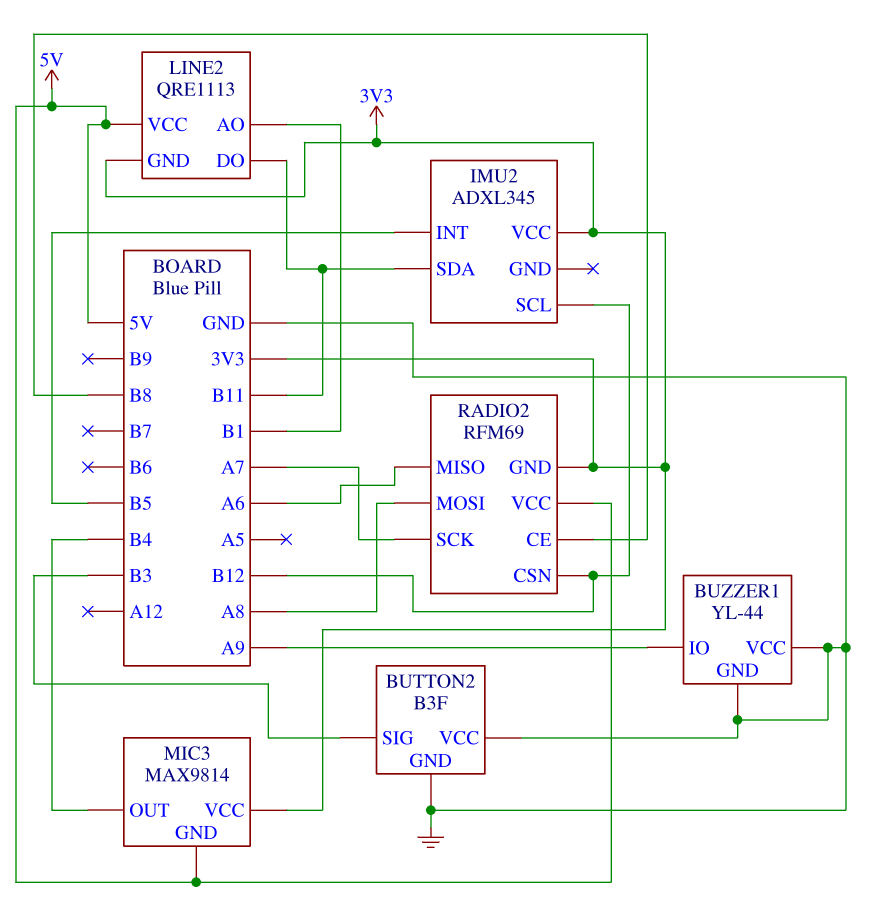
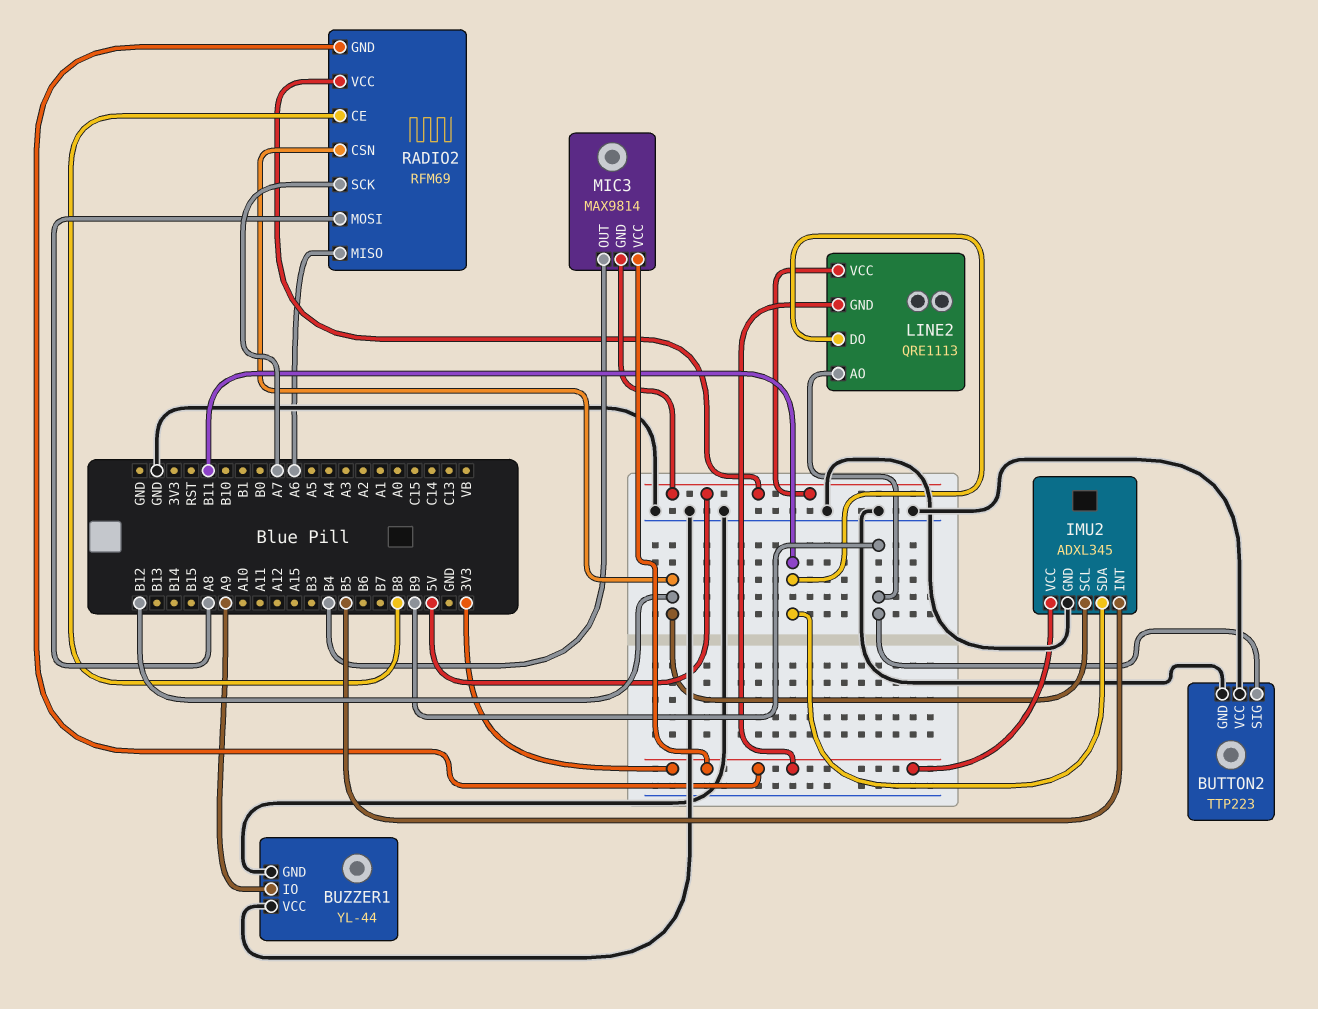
BUTTON2: B3F -> TTP223
BUTTON2 pin SIG: B3 -> B9
IMU2 pin GND: none -> GND
LINE2 pin AO: B1 -> B9

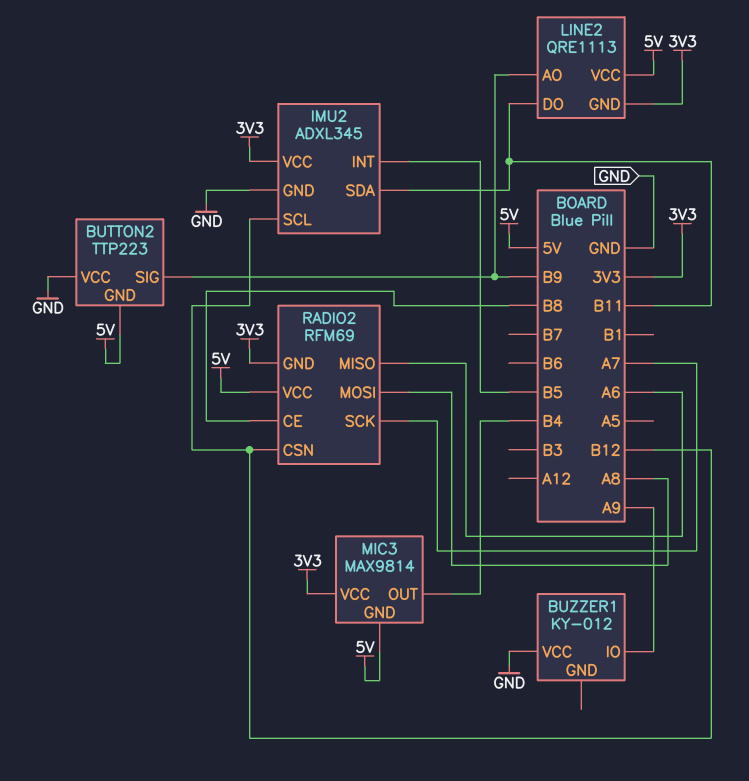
BUTTON2 pin GND: GND -> 5V
BUZZER1: YL-44 -> KY-012
BUZZER1 pin GND: GND -> none

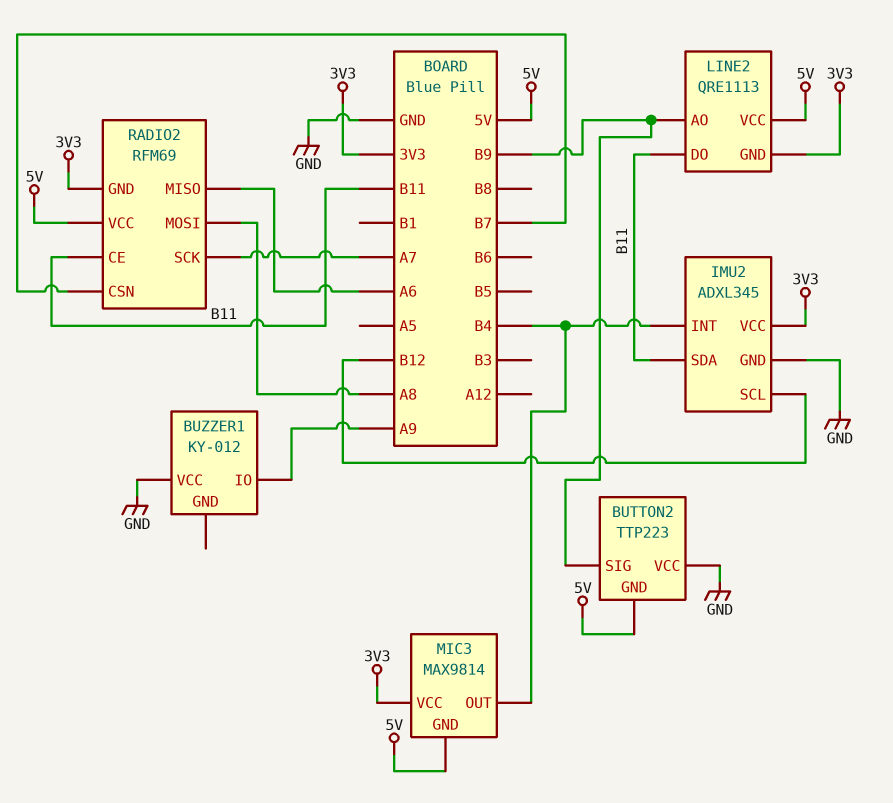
IMU2 pin INT: B5 -> B4
RADIO2 pin CE: B8 -> B11
RADIO2 pin CSN: B12 -> B7

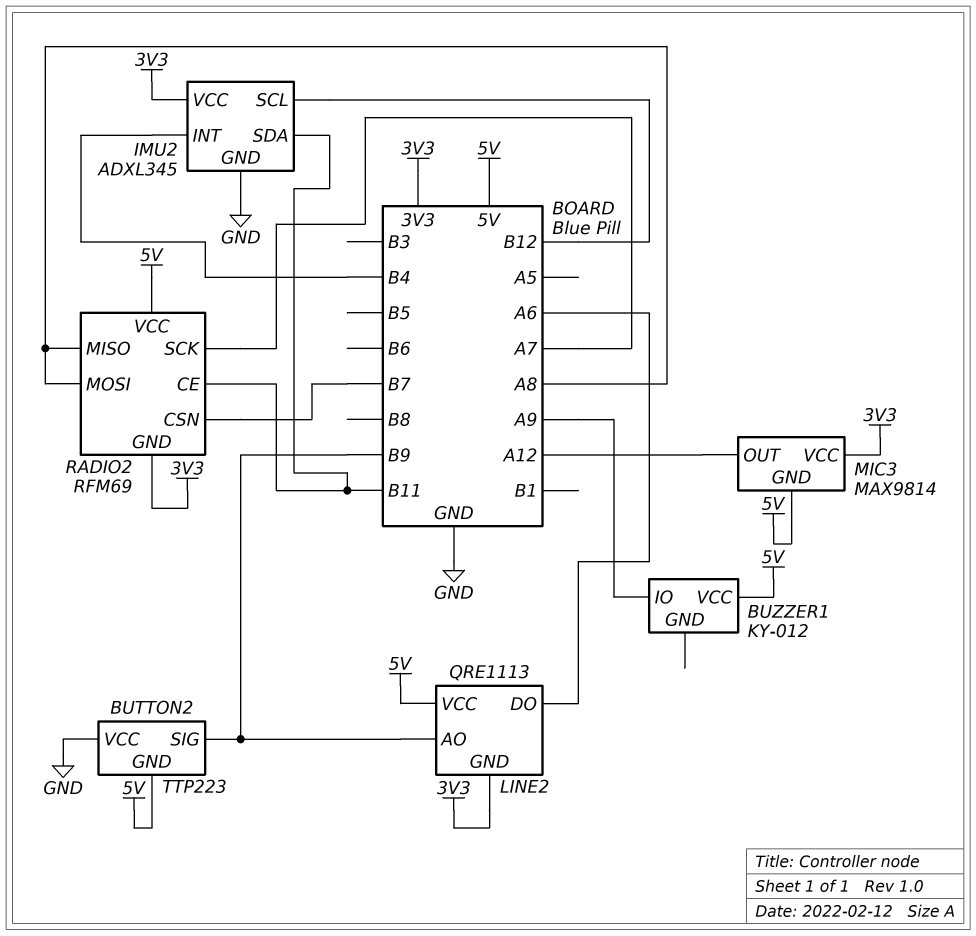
BUZZER1 pin VCC: GND -> 5V
LINE2 pin DO: B11 -> A6
MIC3 pin OUT: B4 -> A12
RADIO2 pin MISO: A6 -> A8

